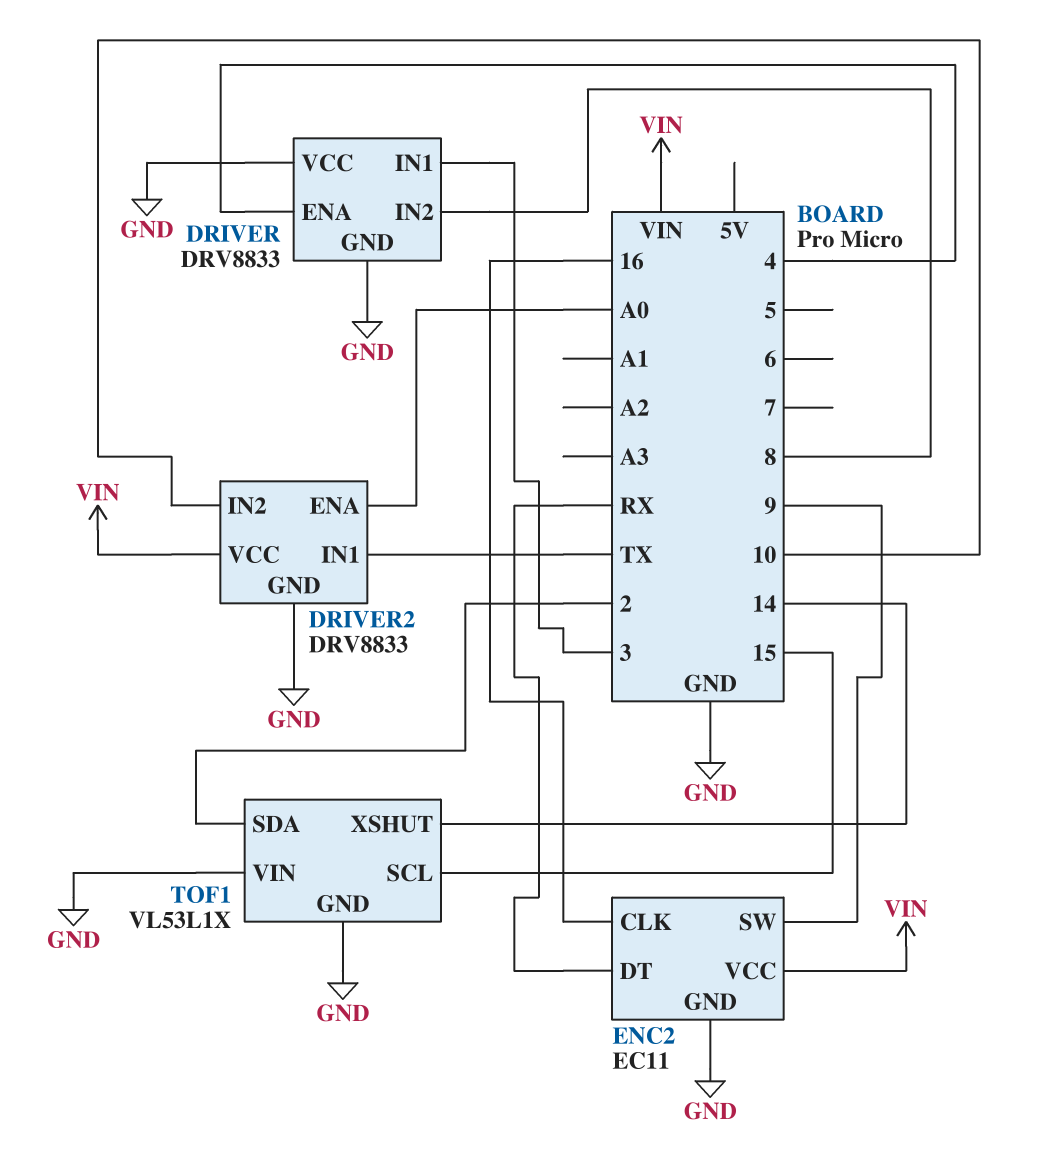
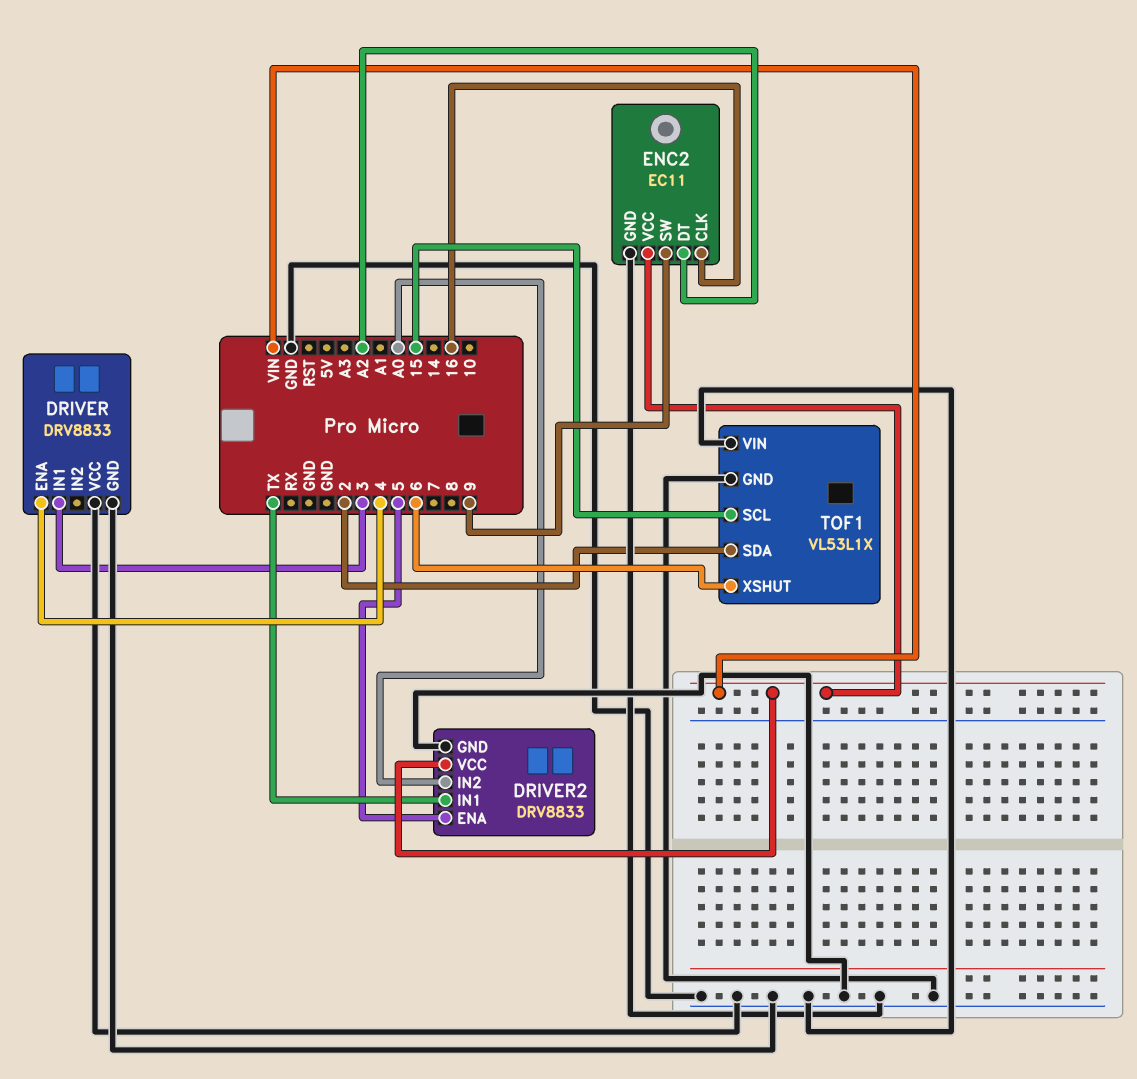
DRIVER pin IN2: 8 -> none
DRIVER2 pin ENA: A0 -> 5
DRIVER2 pin IN2: 10 -> A0
ENC2 pin DT: RX -> A2
TOF1 pin XSHUT: 14 -> 6

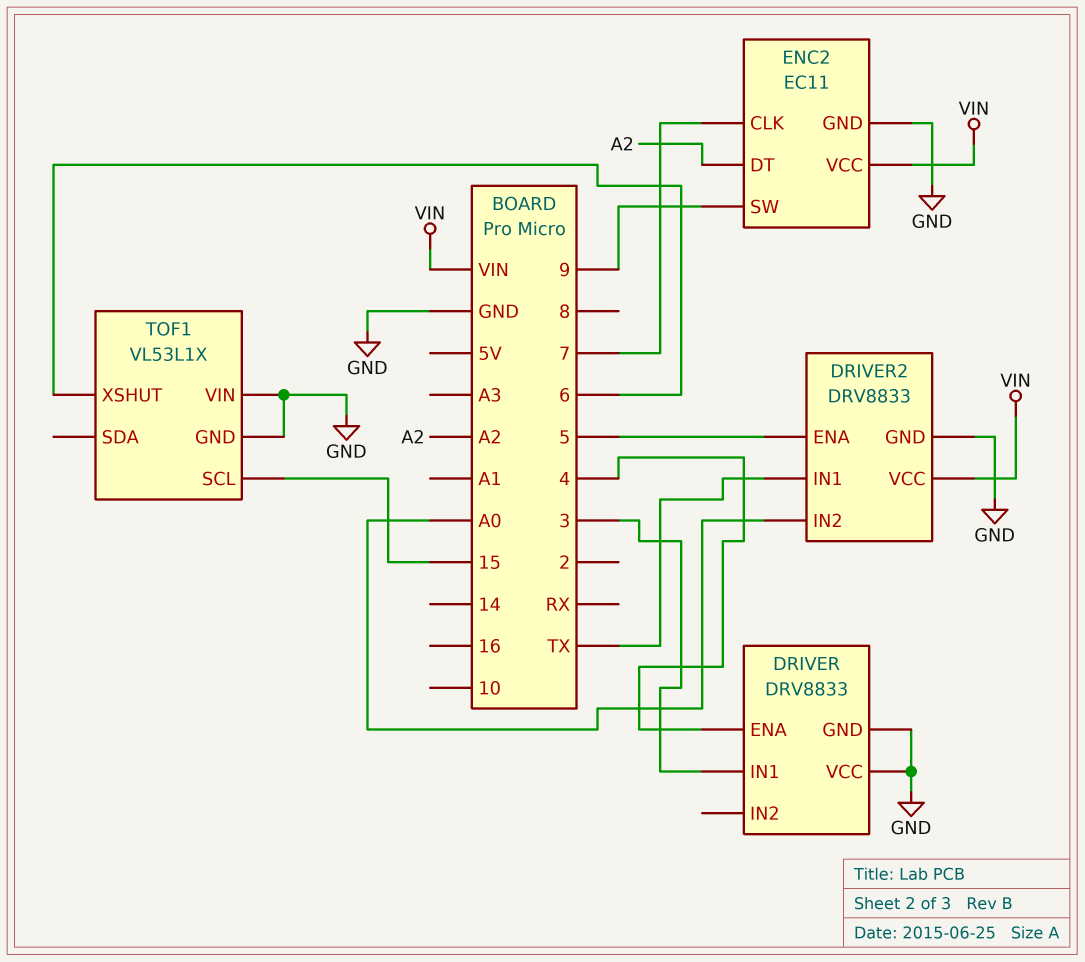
ENC2 pin CLK: 16 -> 7
TOF1 pin SDA: 2 -> none

